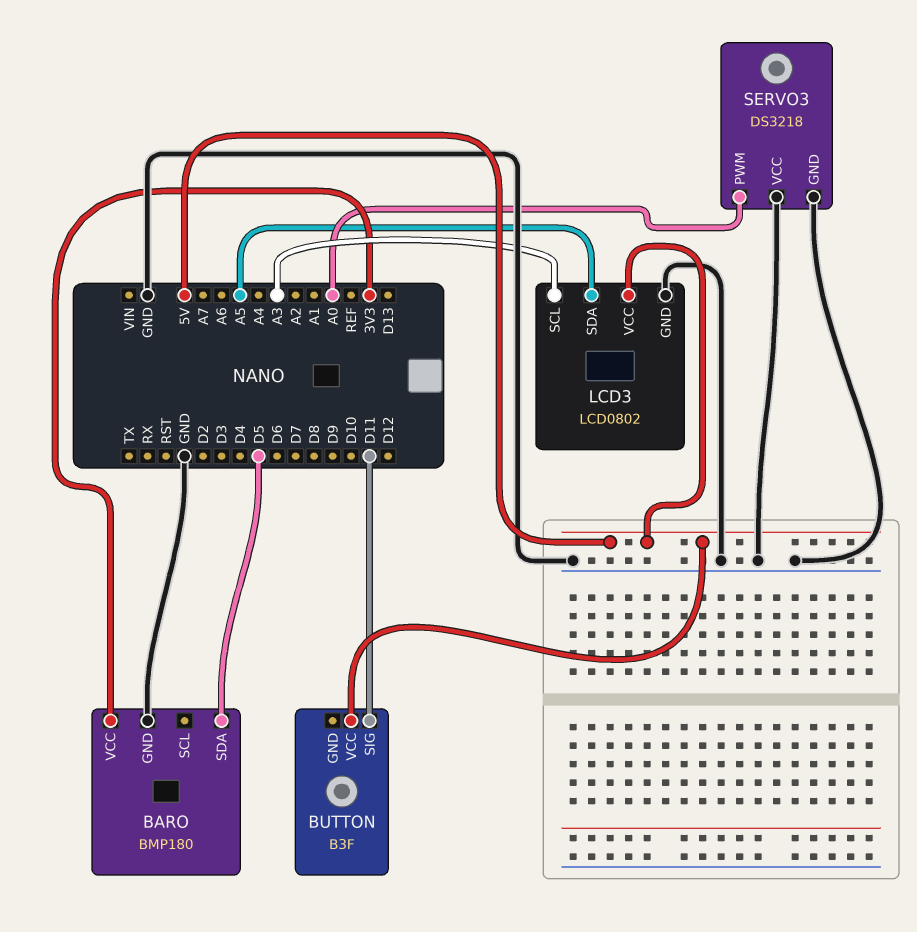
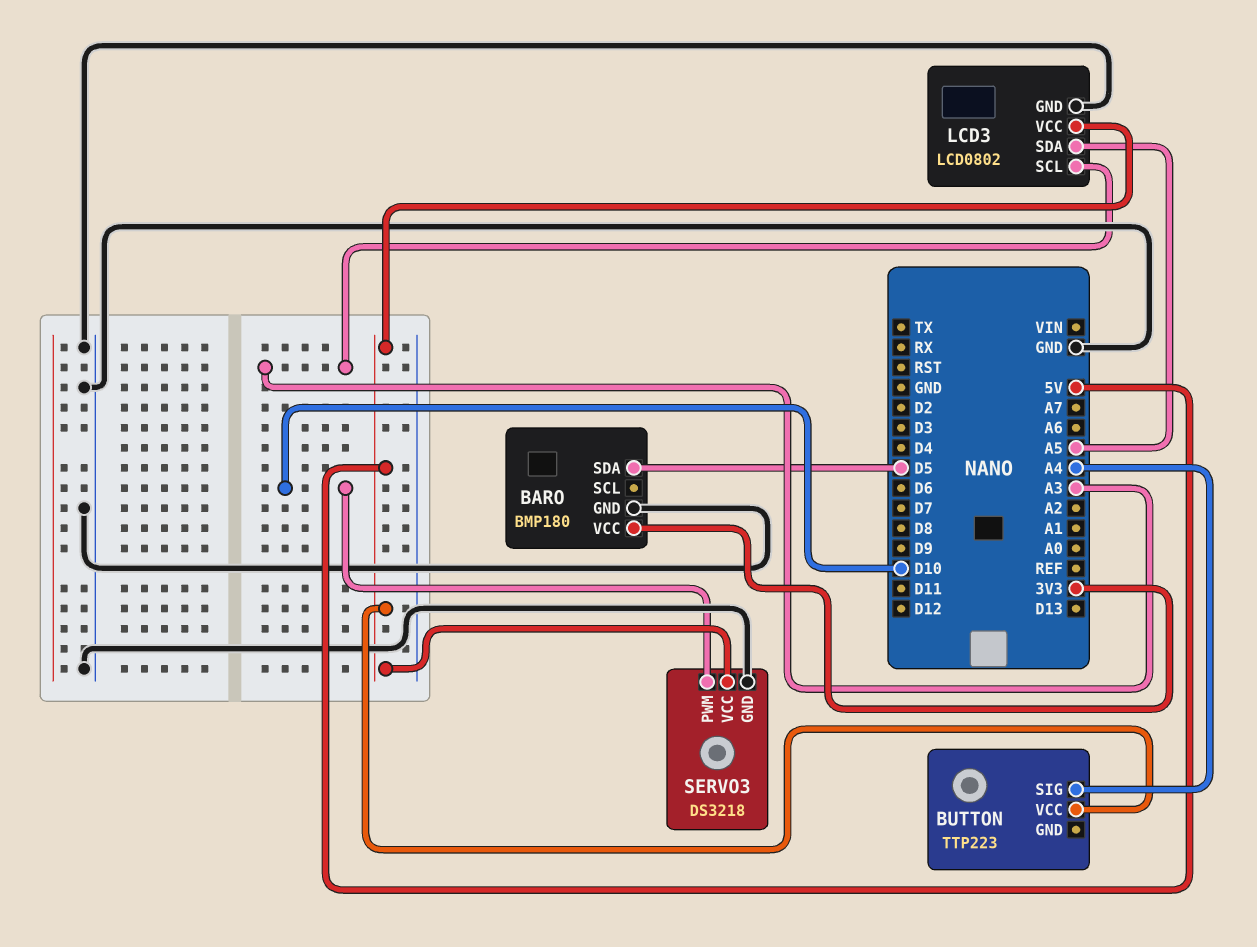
BUTTON: B3F -> TTP223
BUTTON pin SIG: D11 -> A4
SERVO3 pin PWM: A0 -> D10
SERVO3 pin VCC: GND -> 5V

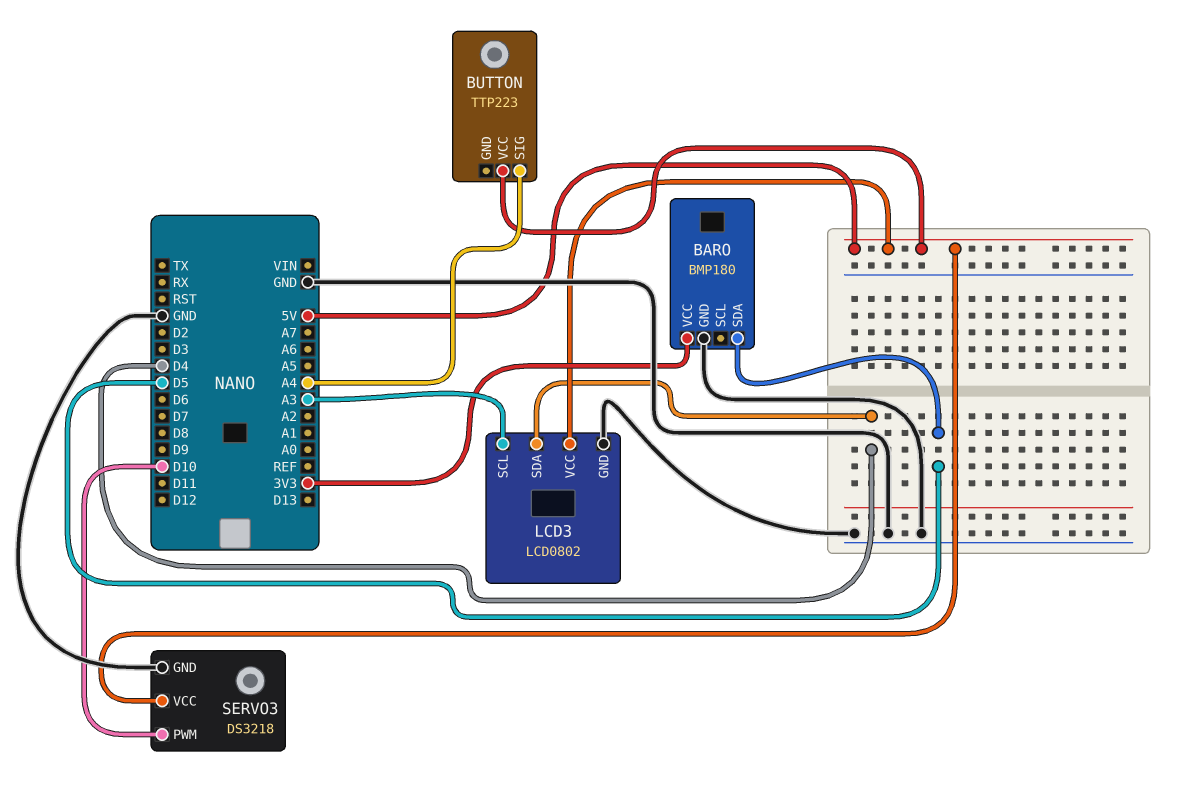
LCD3 pin SDA: A5 -> D4

